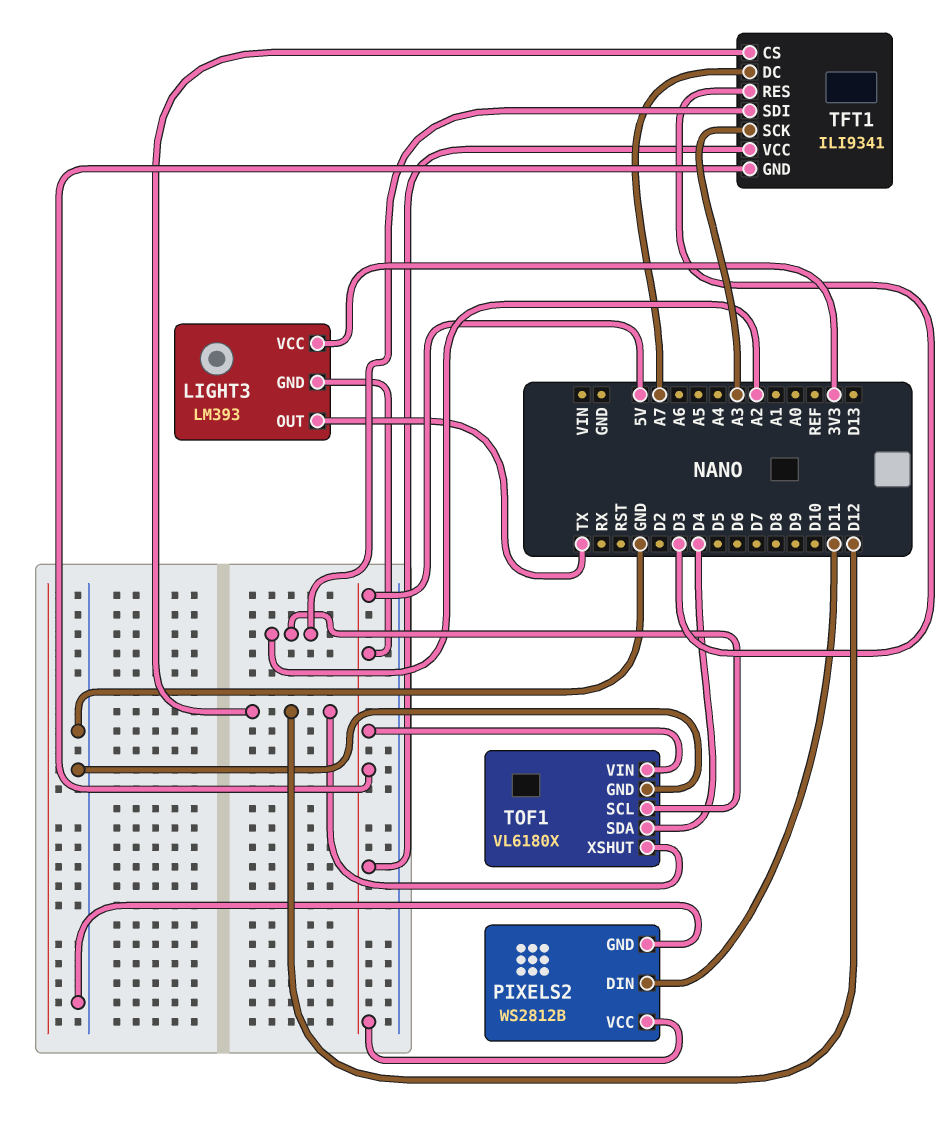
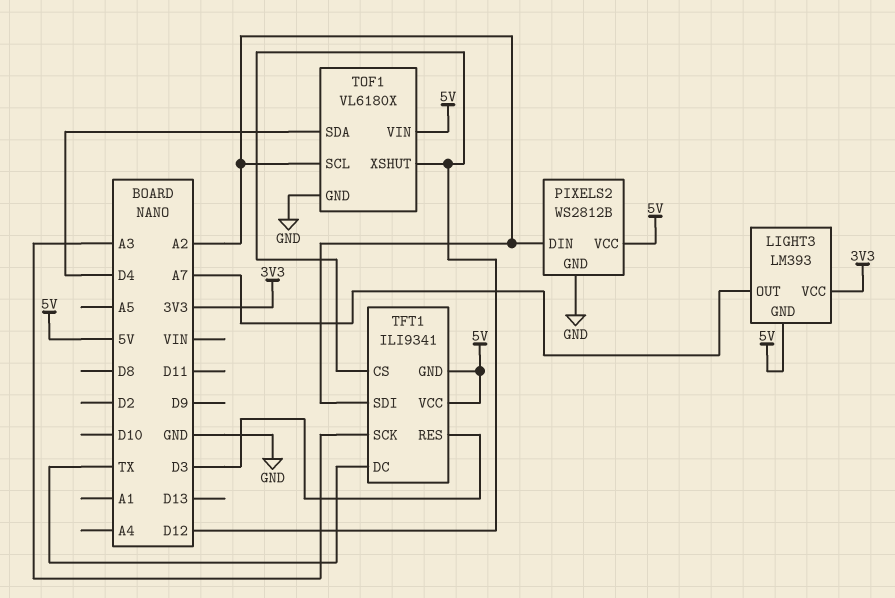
LIGHT3 pin OUT: TX -> A7
PIXELS2 pin DIN: D11 -> A2
TFT1 pin DC: A7 -> TX

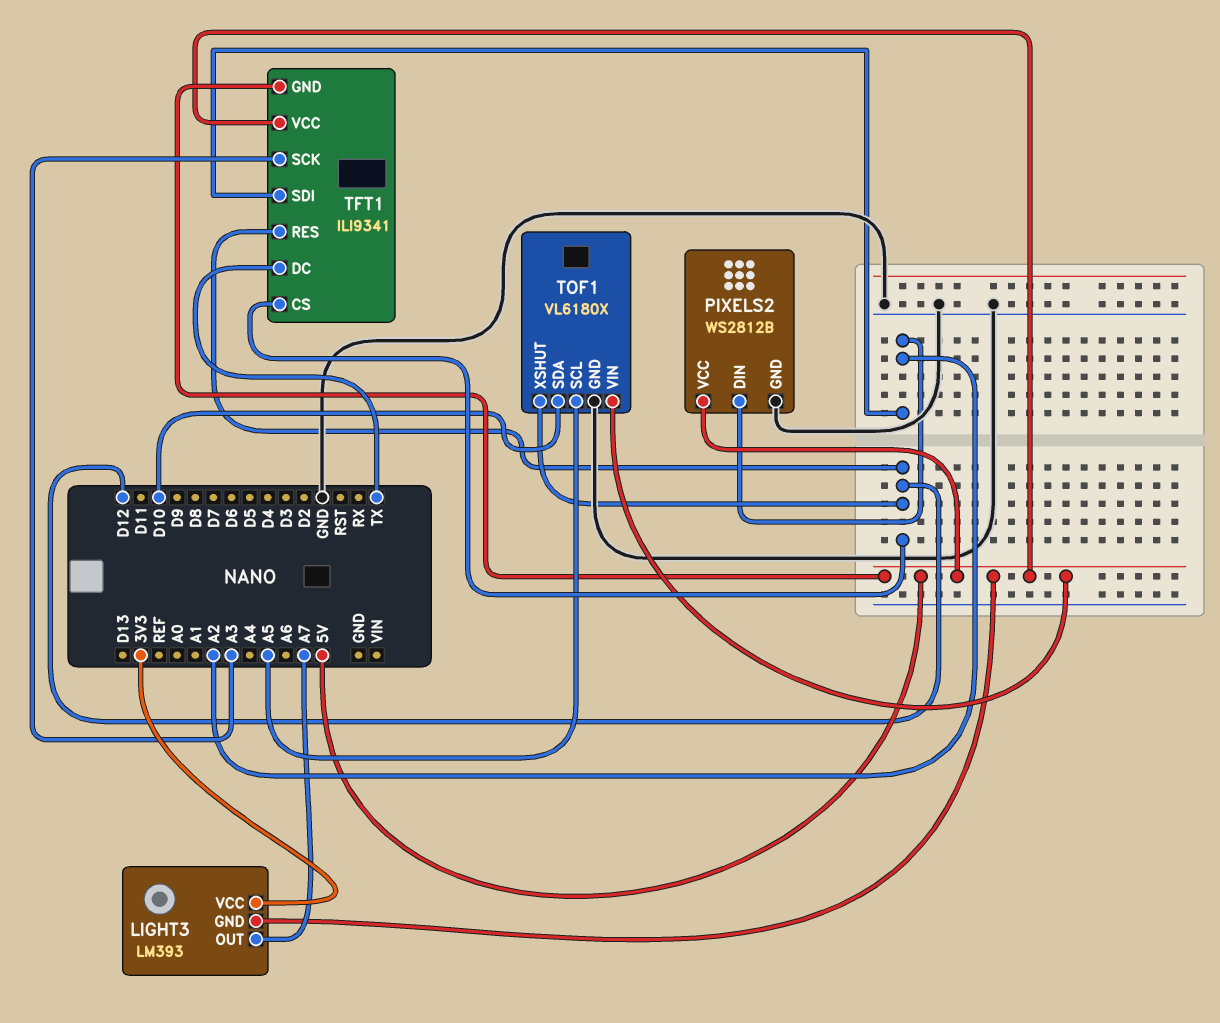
TFT1 pin RES: D3 -> D12
TOF1 pin SCL: A2 -> A5
TOF1 pin SDA: D4 -> D10

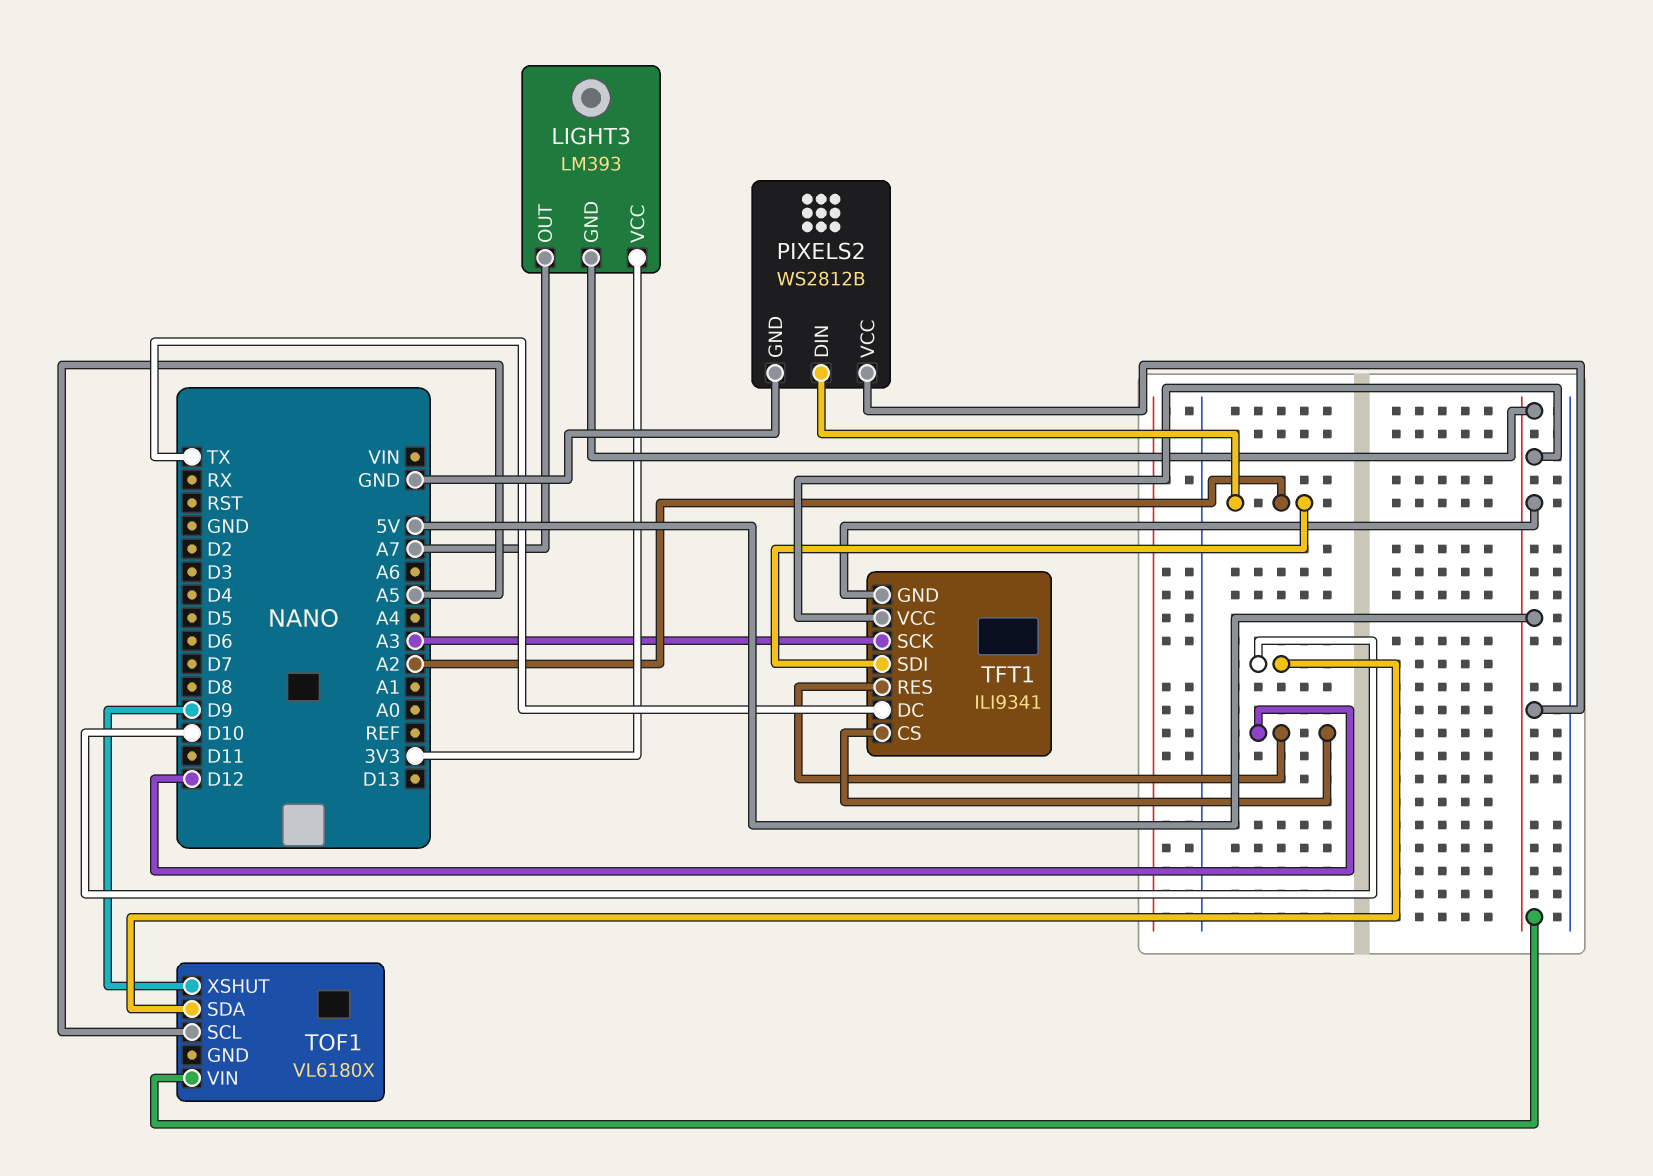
TOF1 pin GND: GND -> none
TOF1 pin XSHUT: D12 -> D9

